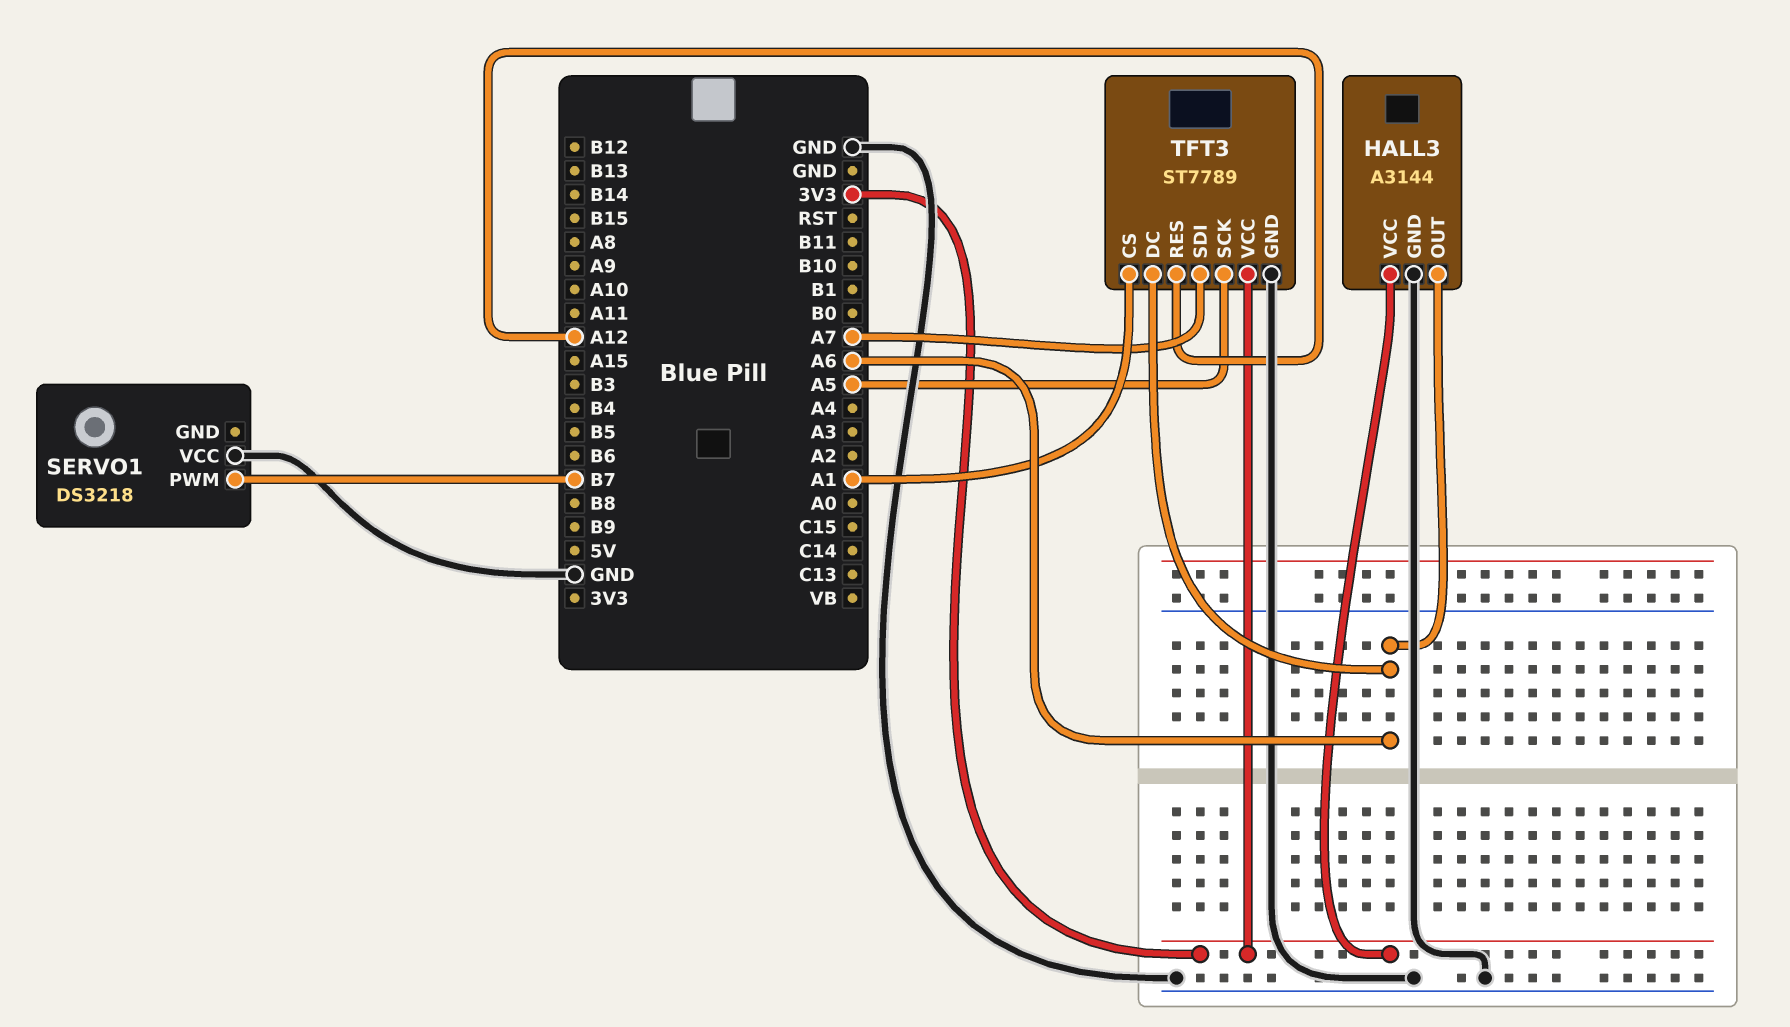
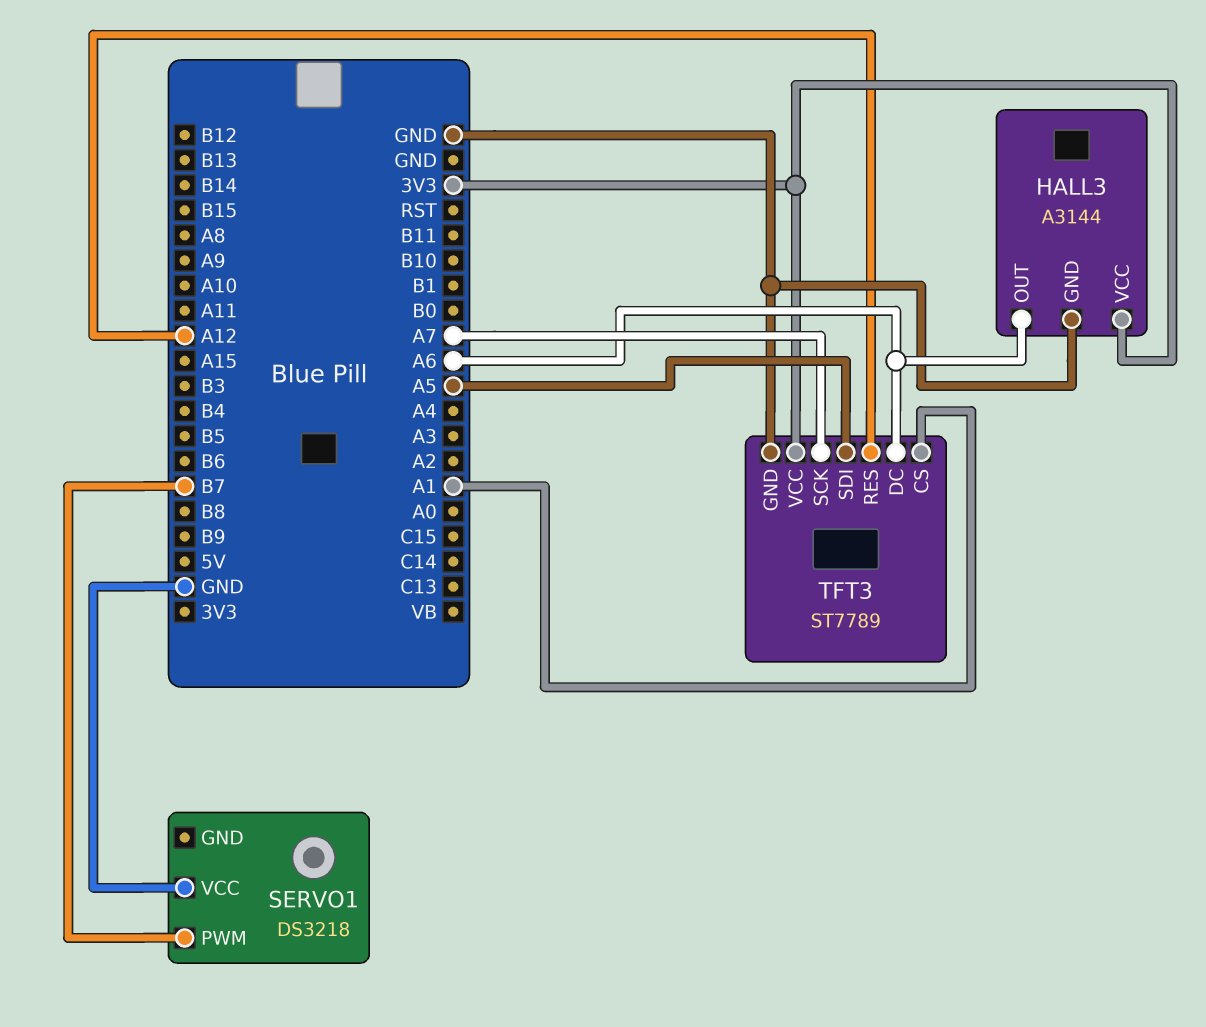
TFT3 pin SCK: A5 -> A7
TFT3 pin SDI: A7 -> A5

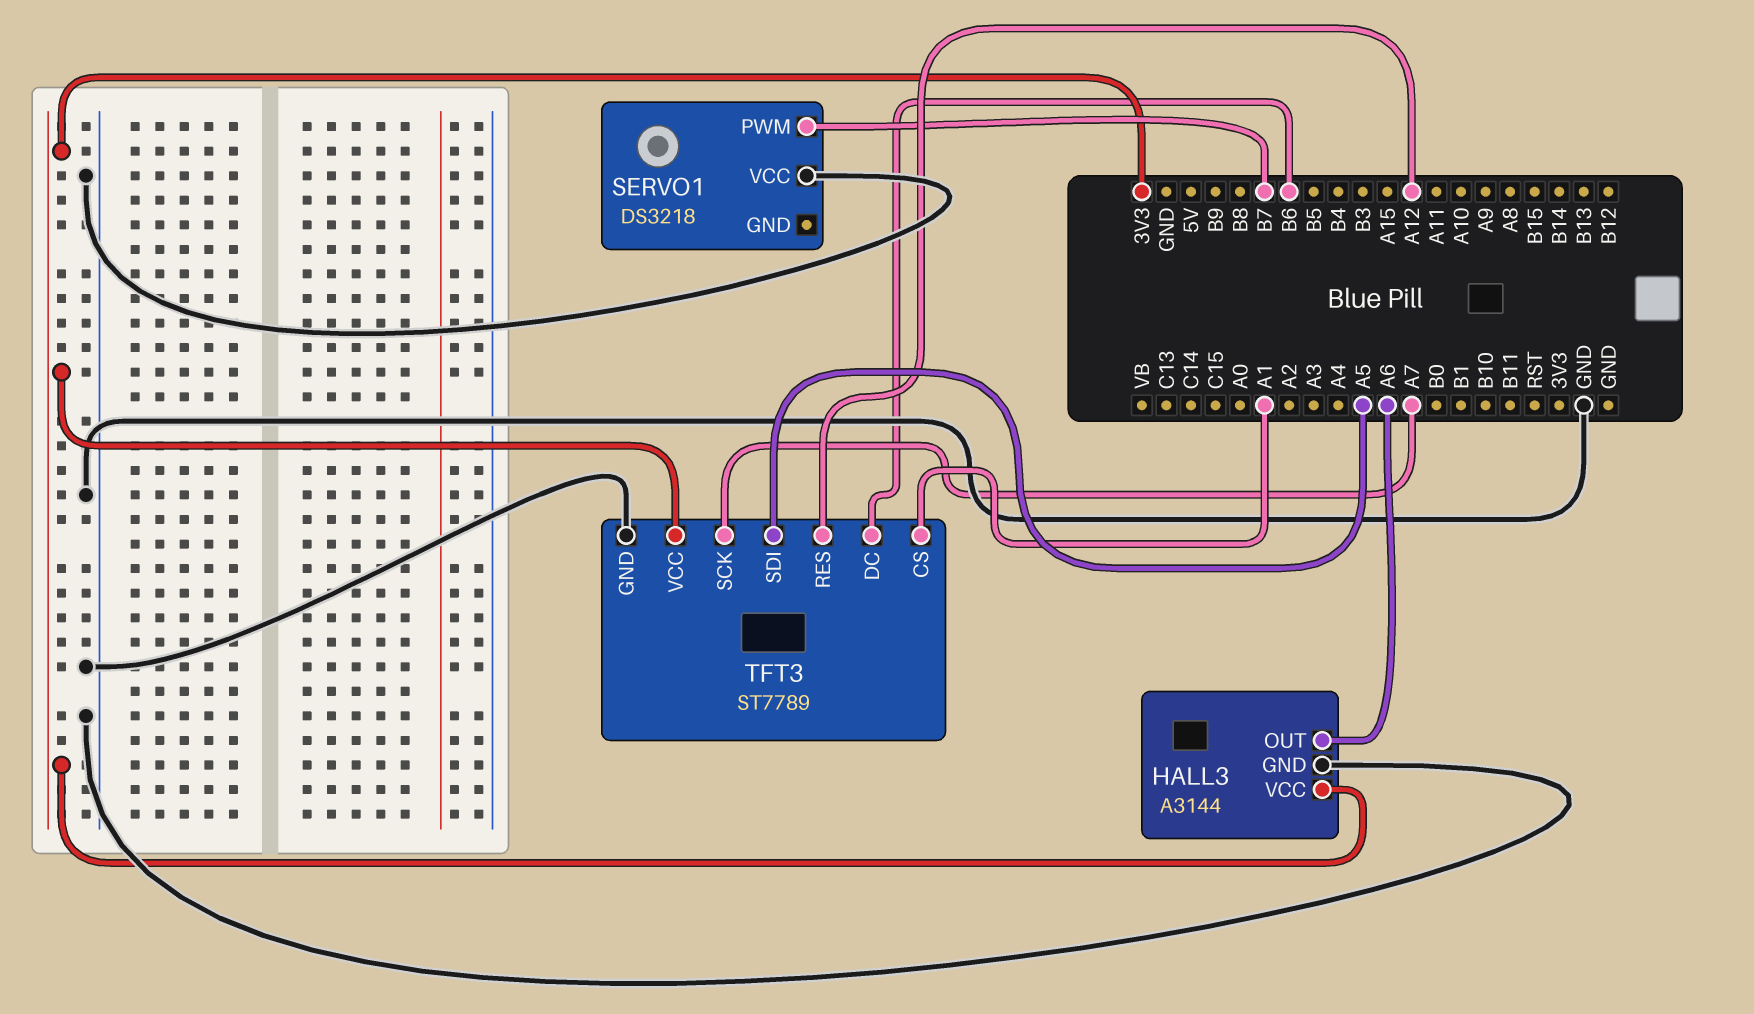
TFT3 pin DC: A6 -> B6

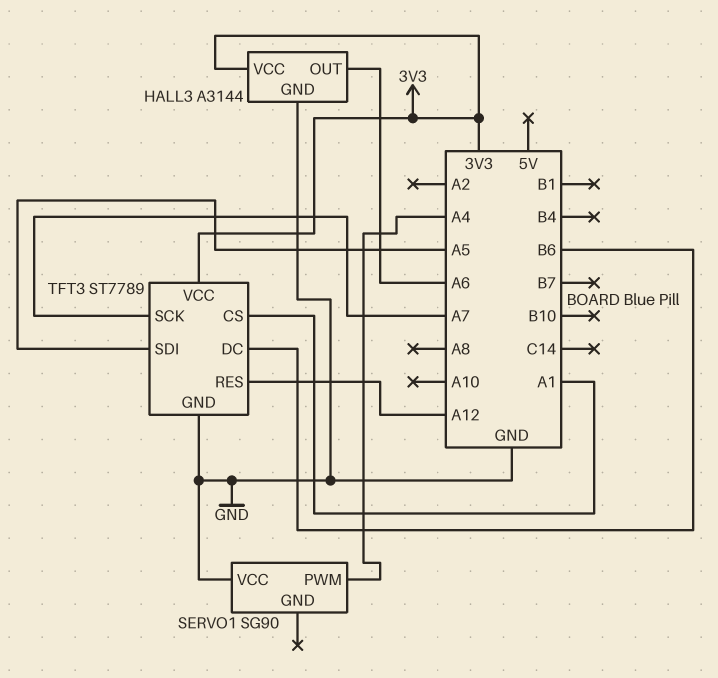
SERVO1: DS3218 -> SG90
SERVO1 pin PWM: B7 -> A4

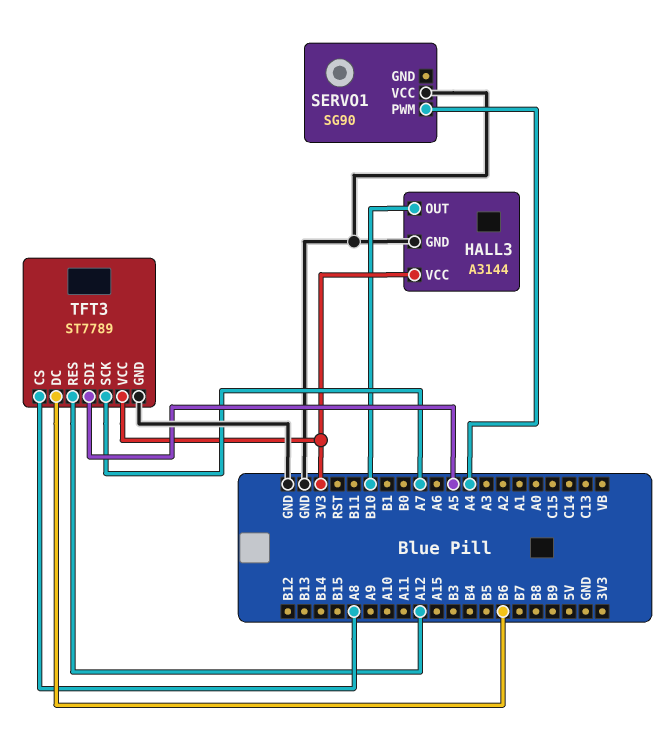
HALL3 pin OUT: A6 -> B10
TFT3 pin CS: A1 -> A8

